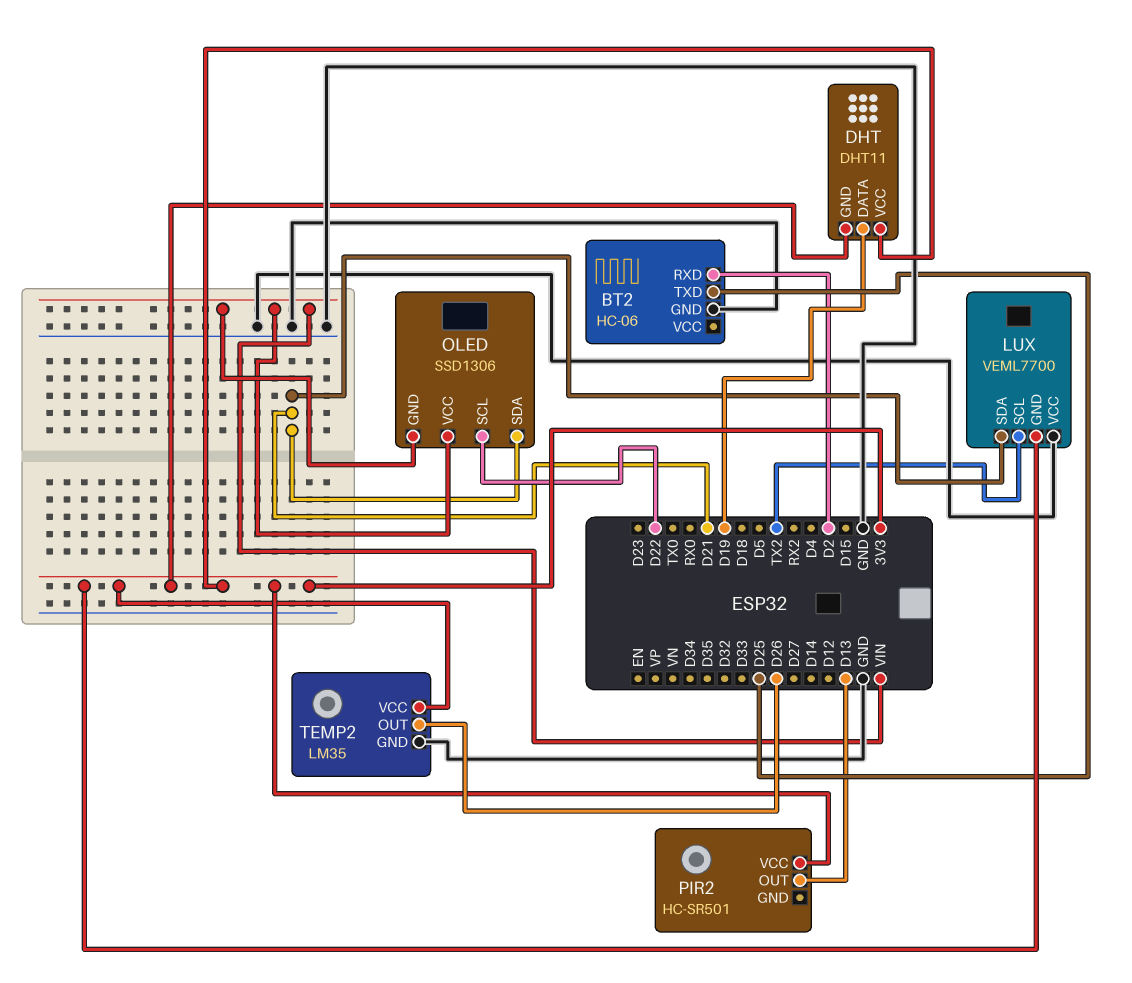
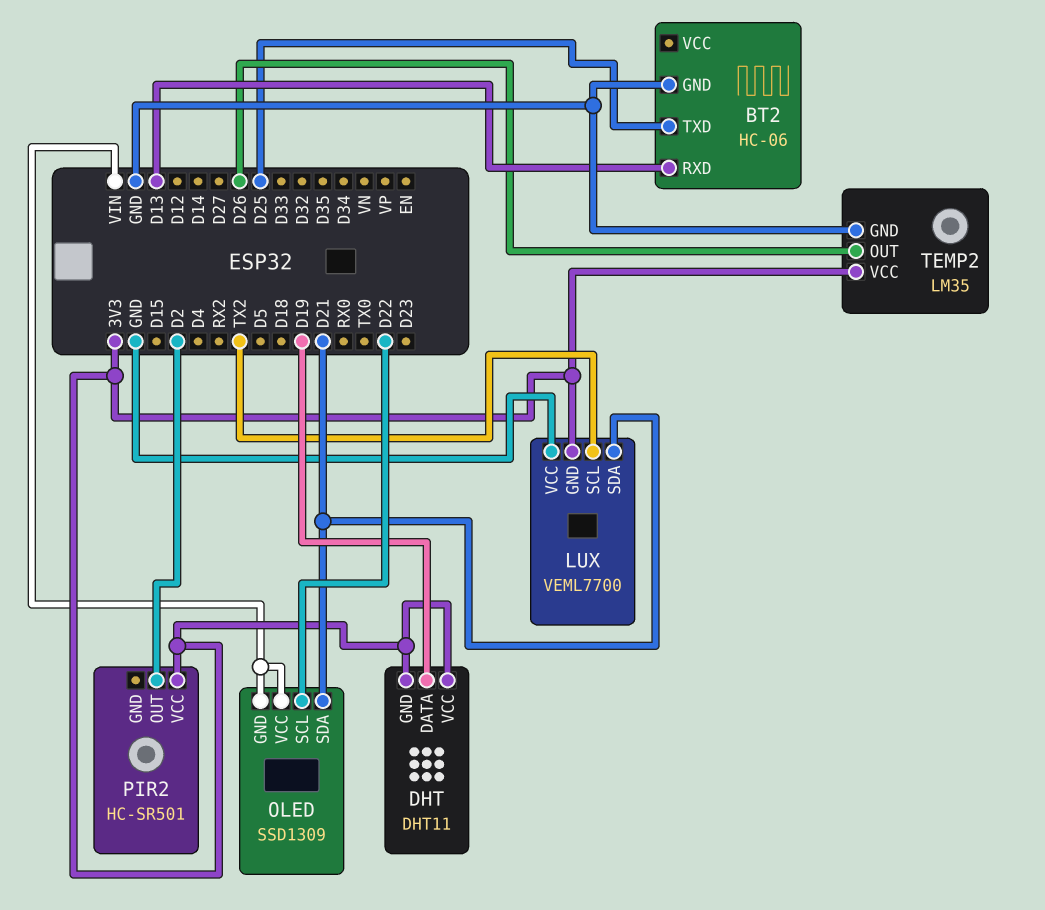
BT2 pin RXD: D2 -> D13
OLED: SSD1306 -> SSD1309
PIR2 pin OUT: D13 -> D2

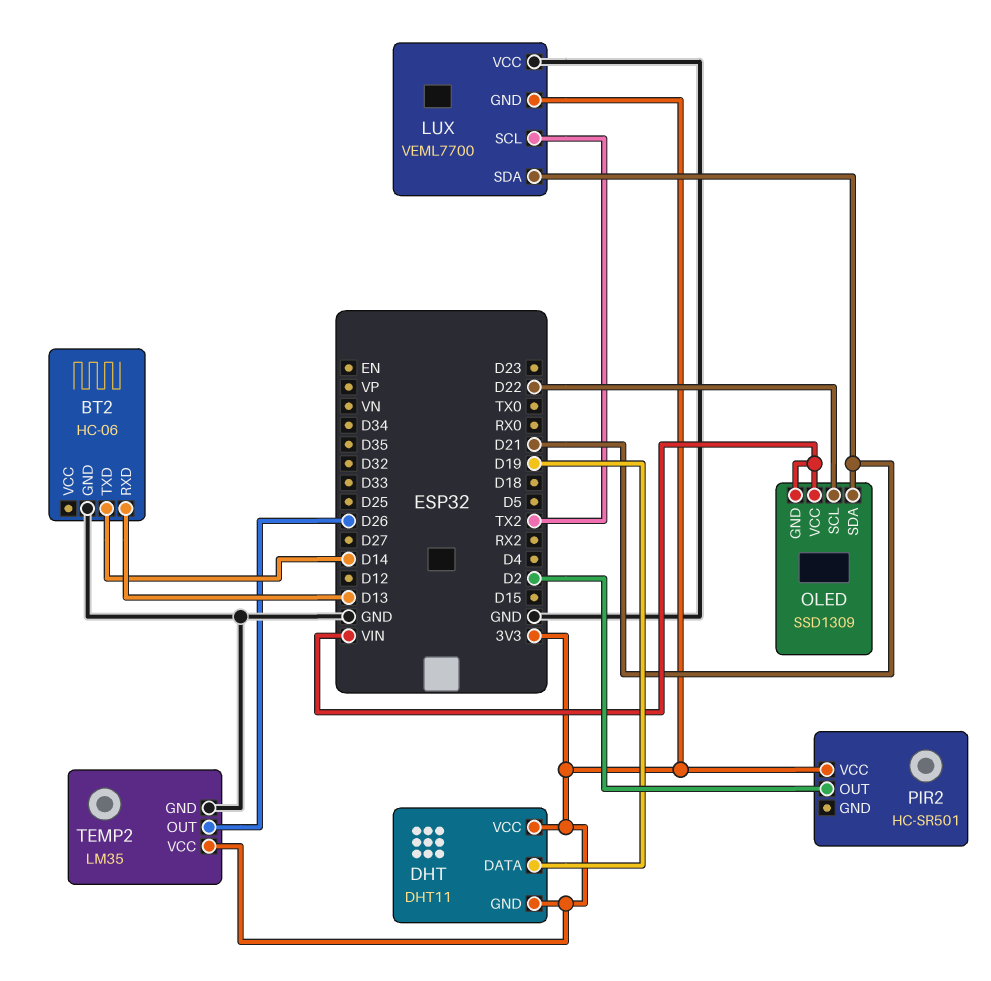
BT2 pin TXD: D25 -> D14

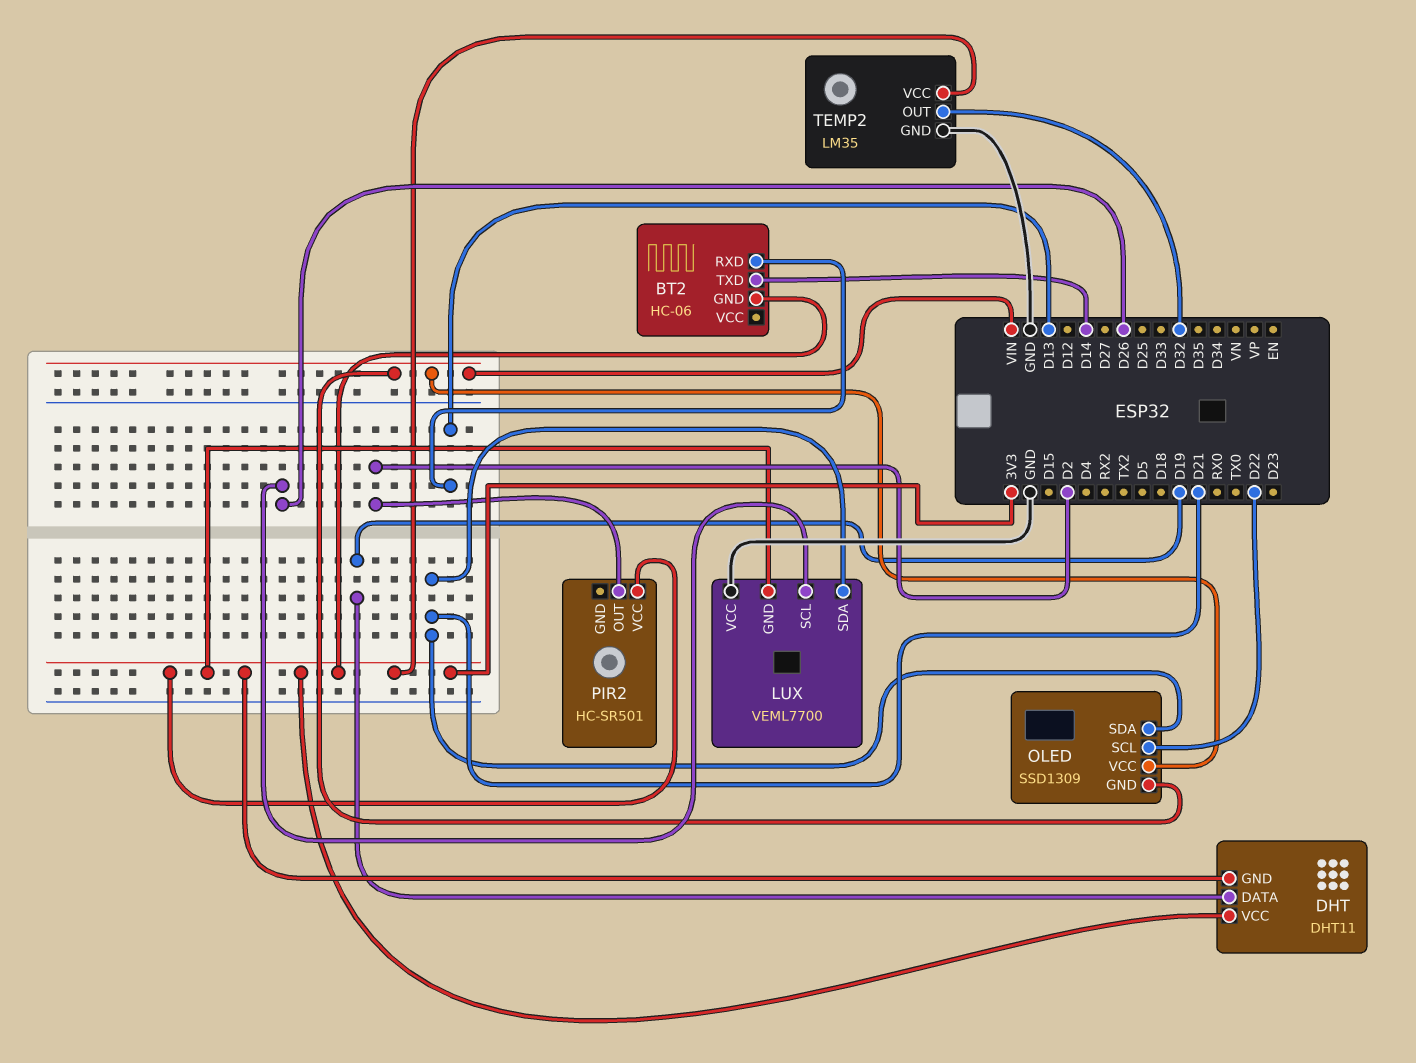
BT2 pin GND: GND -> 3V3
LUX pin SCL: TX2 -> D26
TEMP2 pin OUT: D26 -> D32

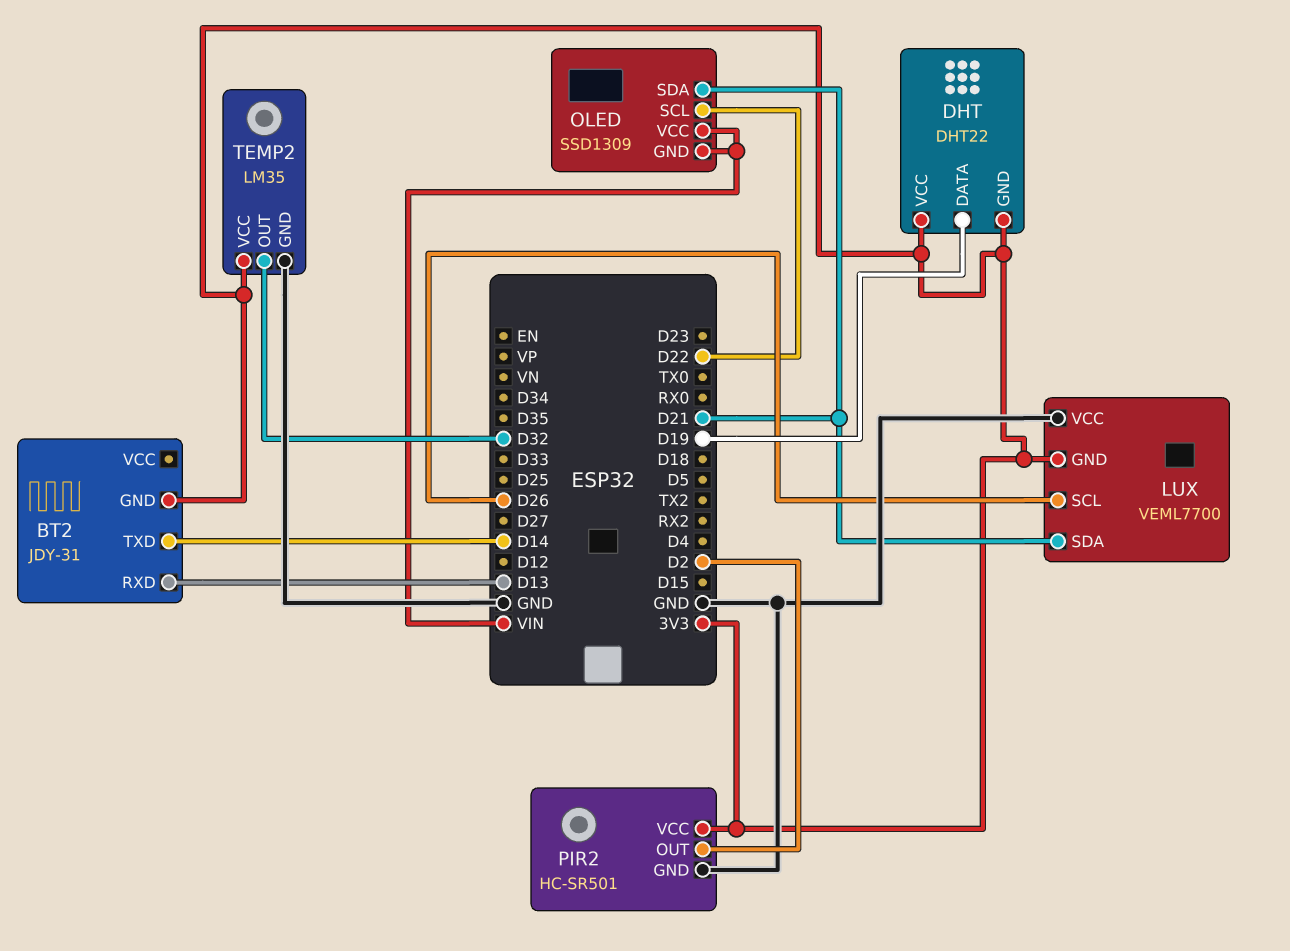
BT2: HC-06 -> JDY-31
DHT: DHT11 -> DHT22
PIR2 pin GND: none -> GND

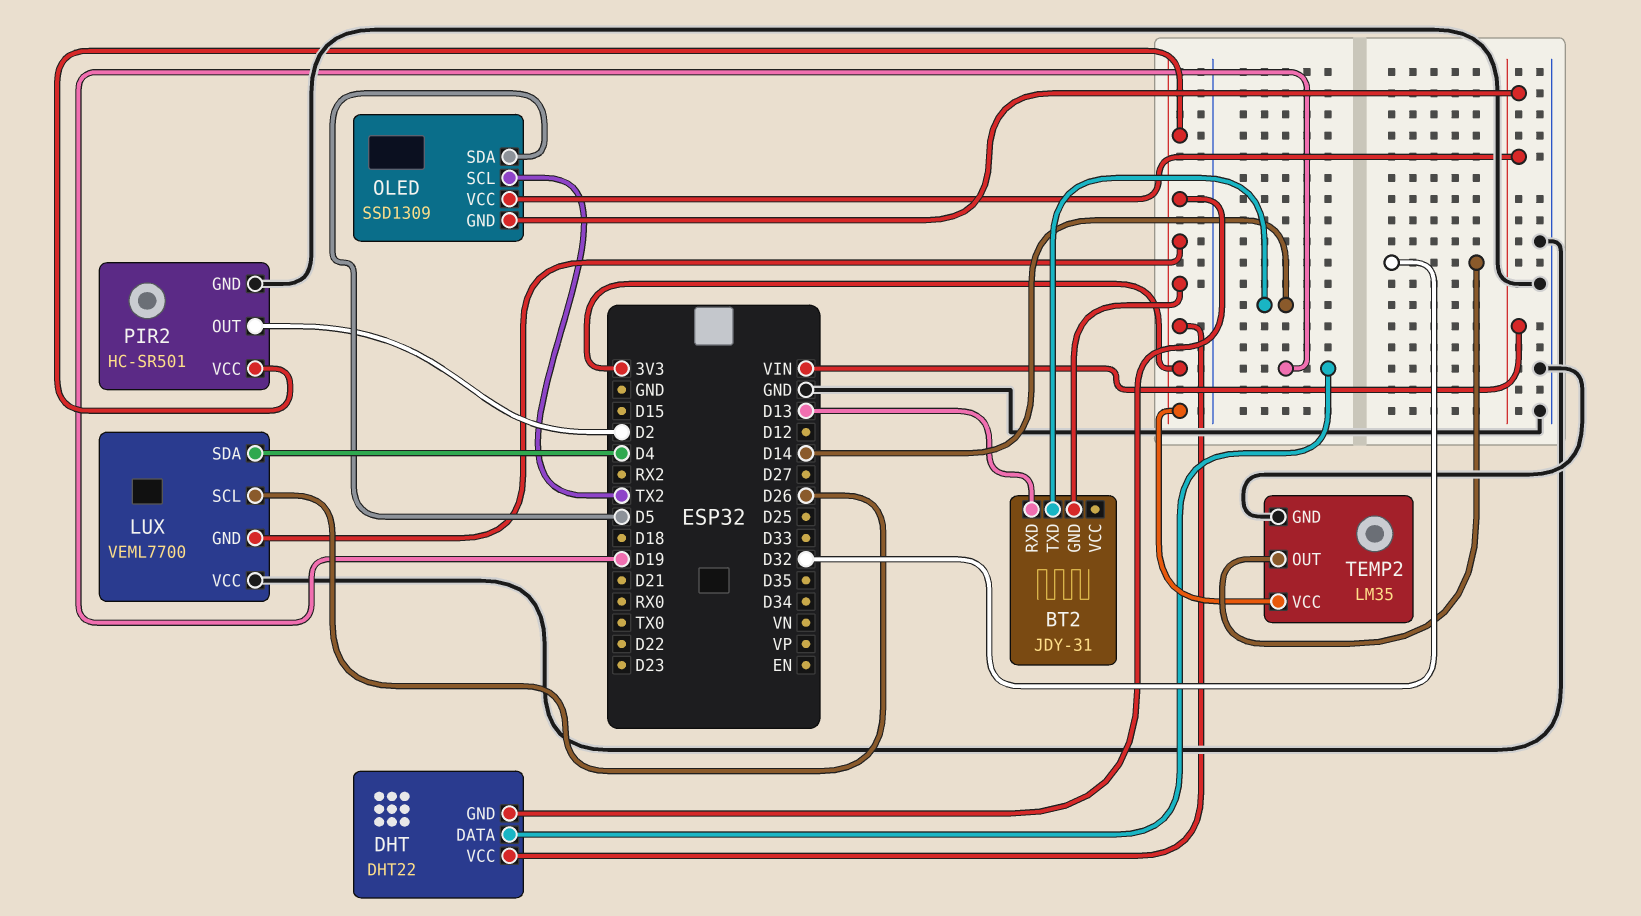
LUX pin SDA: D21 -> D4
OLED pin SCL: D22 -> TX2
OLED pin SDA: D21 -> D5

